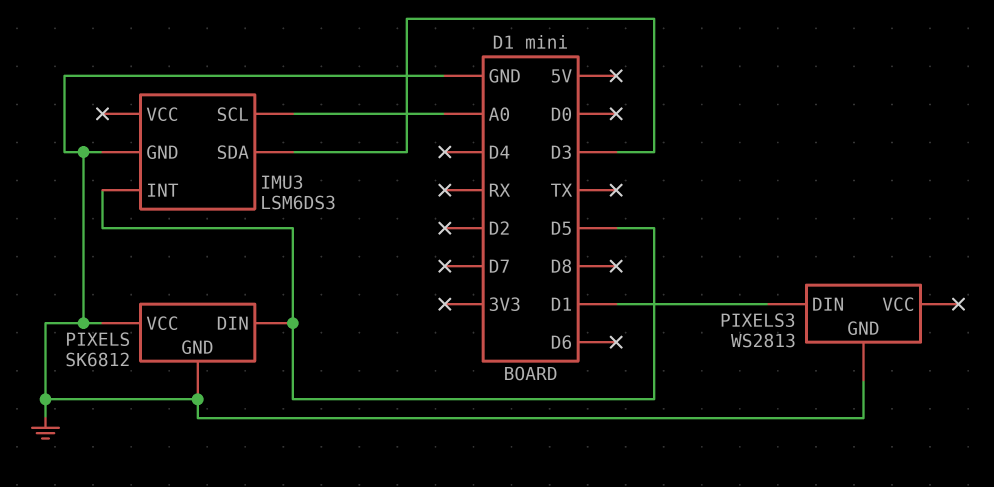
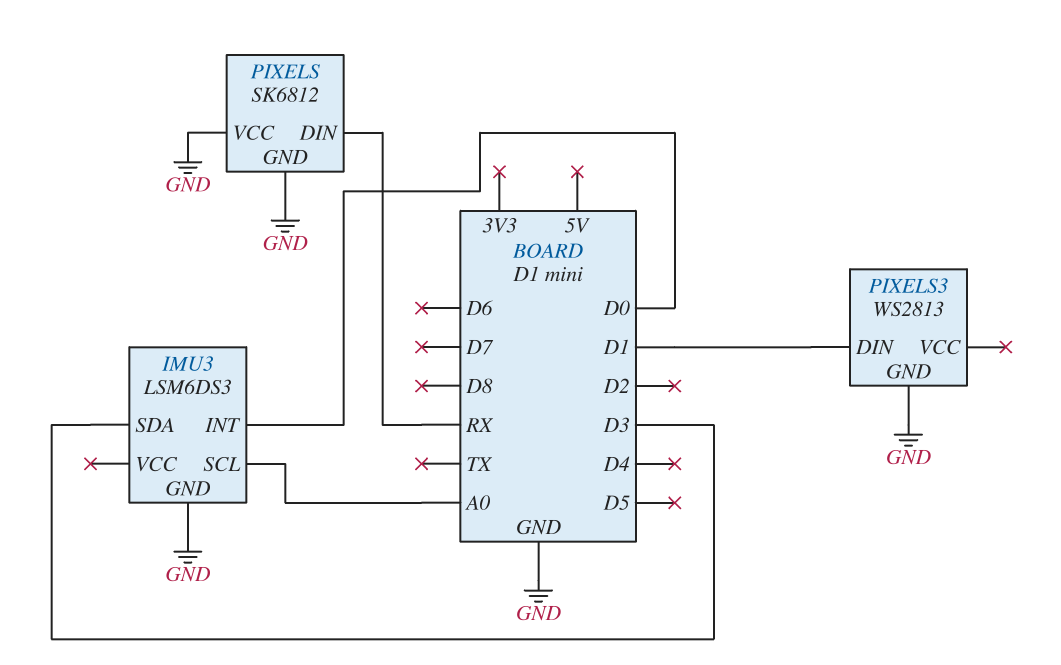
IMU3 pin INT: D5 -> D0
PIXELS pin DIN: D5 -> RX

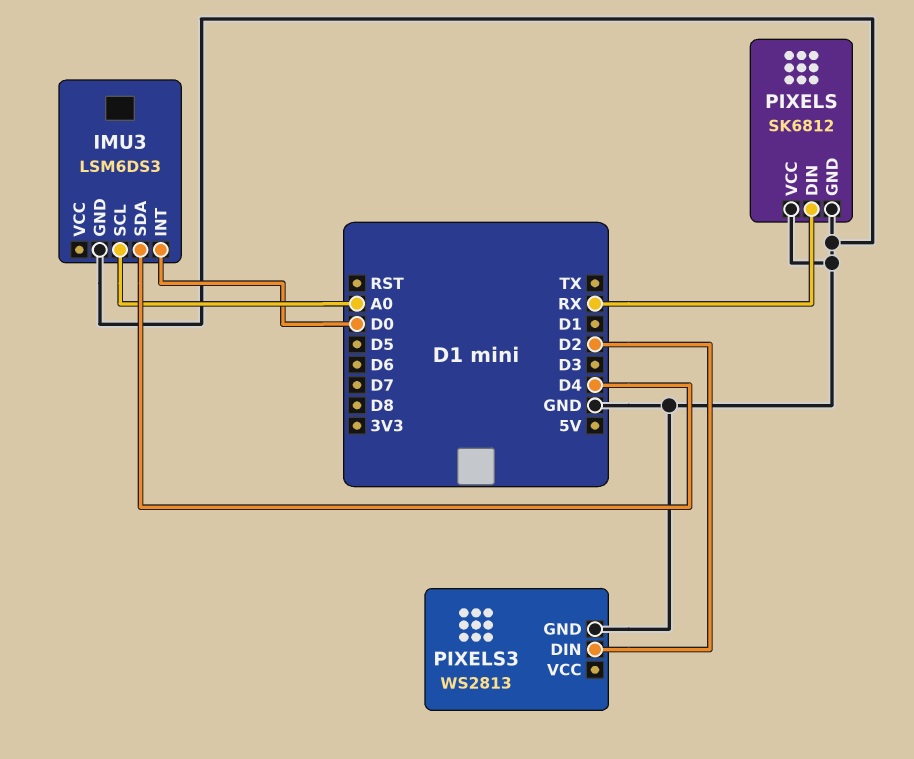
IMU3 pin SDA: D3 -> D4
PIXELS3 pin DIN: D1 -> D2

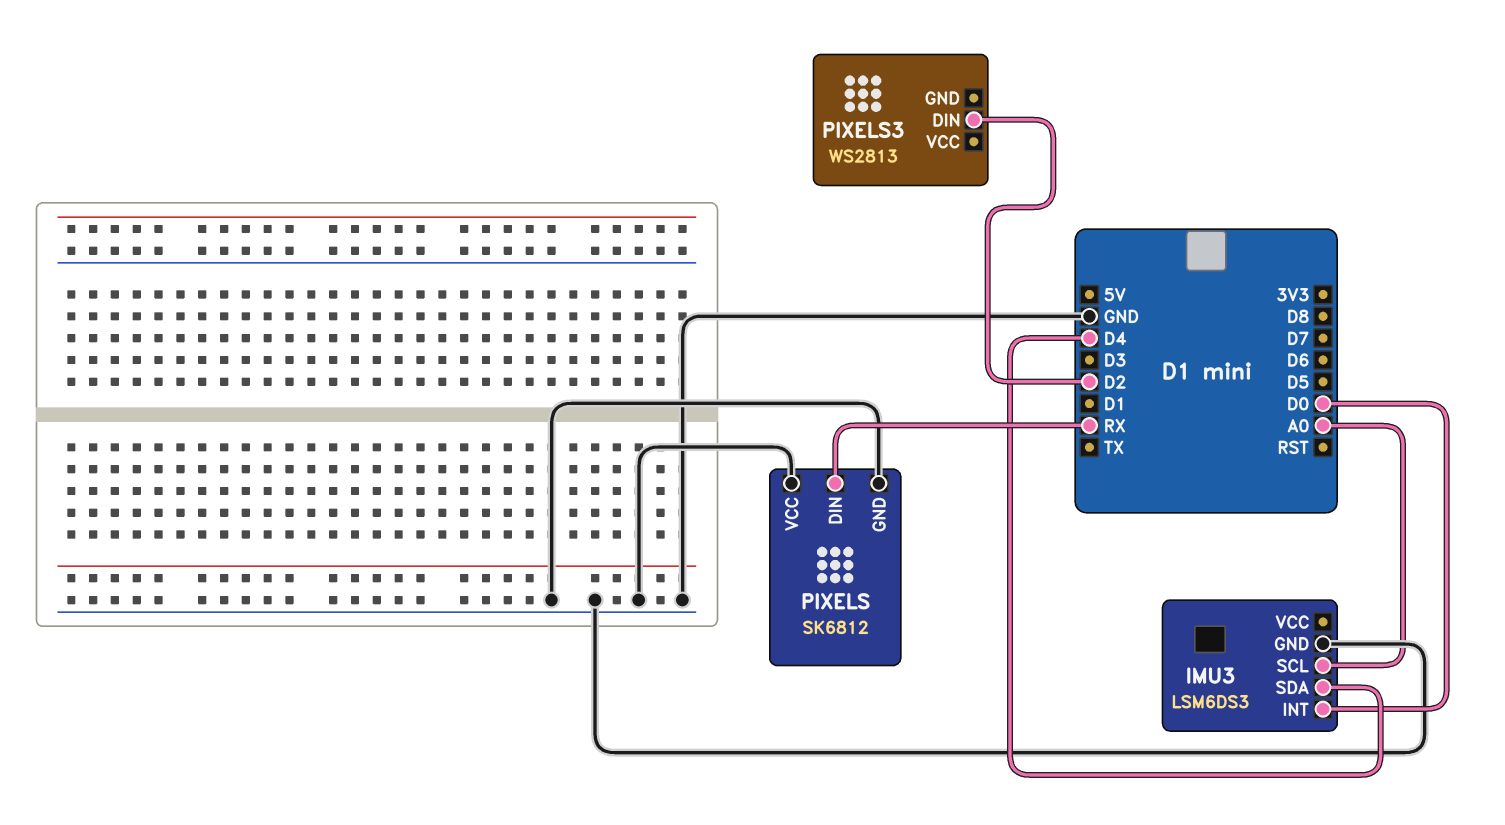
PIXELS3 pin GND: GND -> none

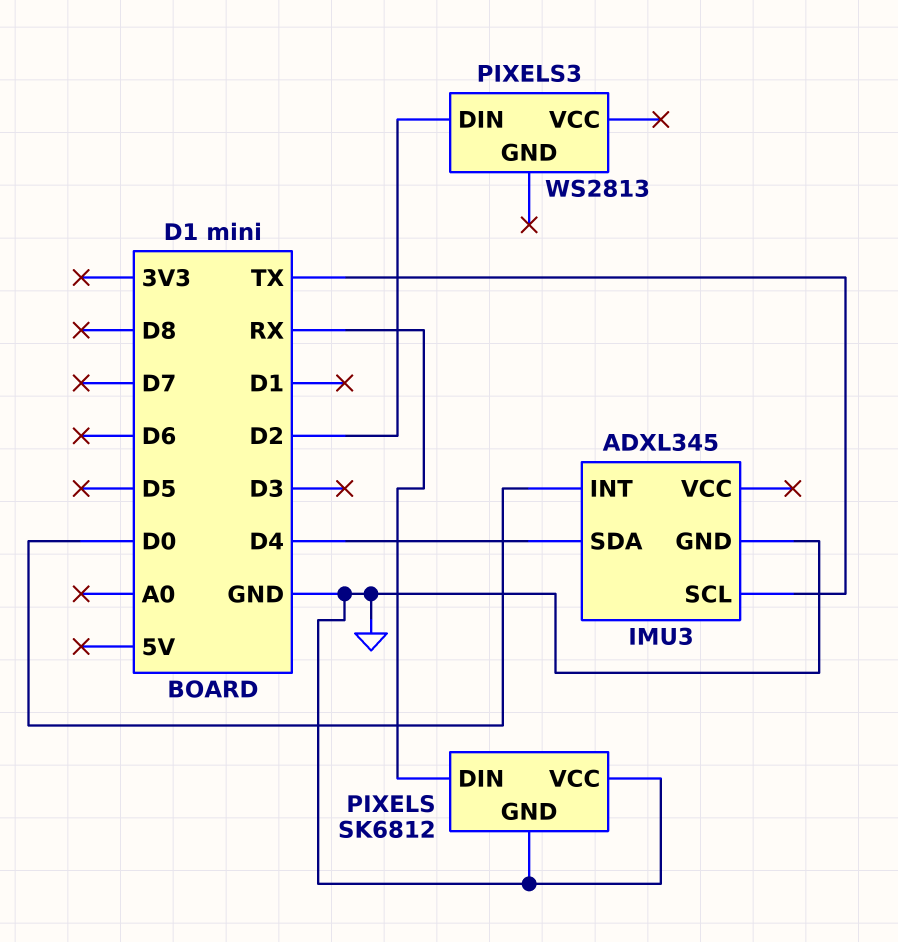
IMU3: LSM6DS3 -> ADXL345
IMU3 pin SCL: A0 -> TX

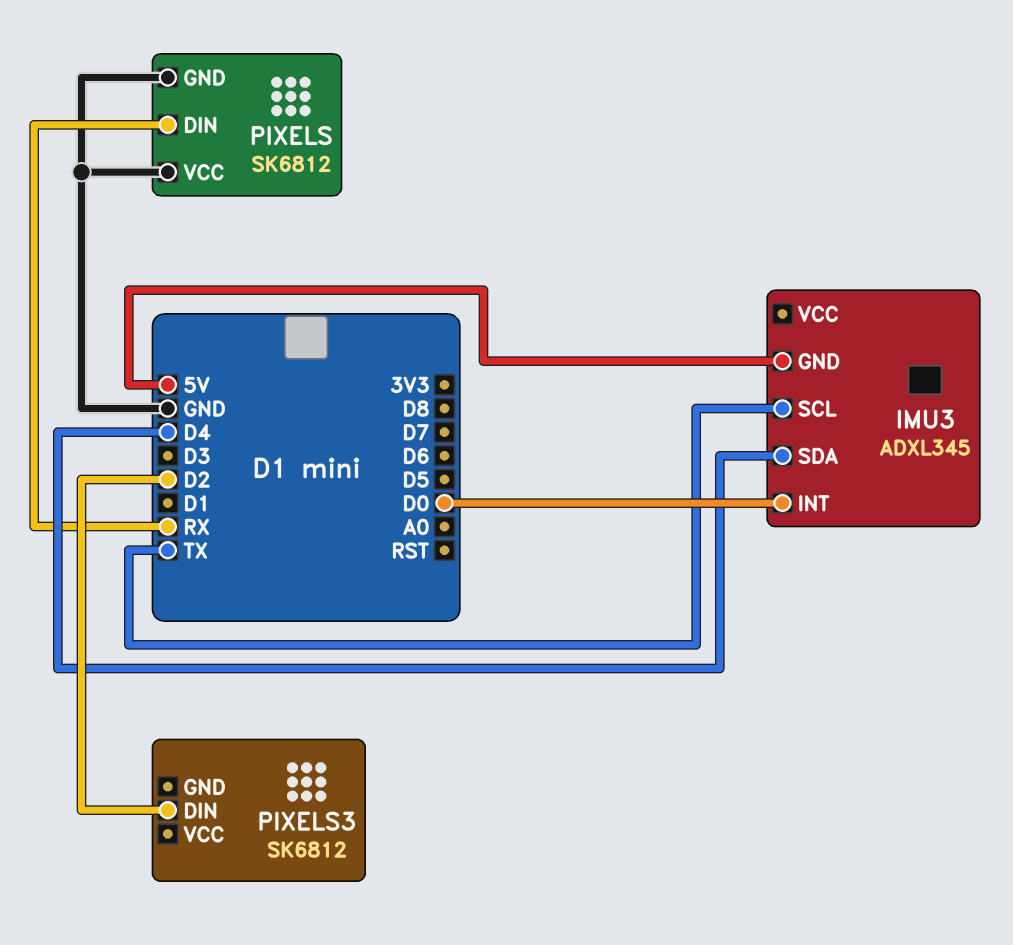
IMU3 pin GND: GND -> 5V
PIXELS3: WS2813 -> SK6812

